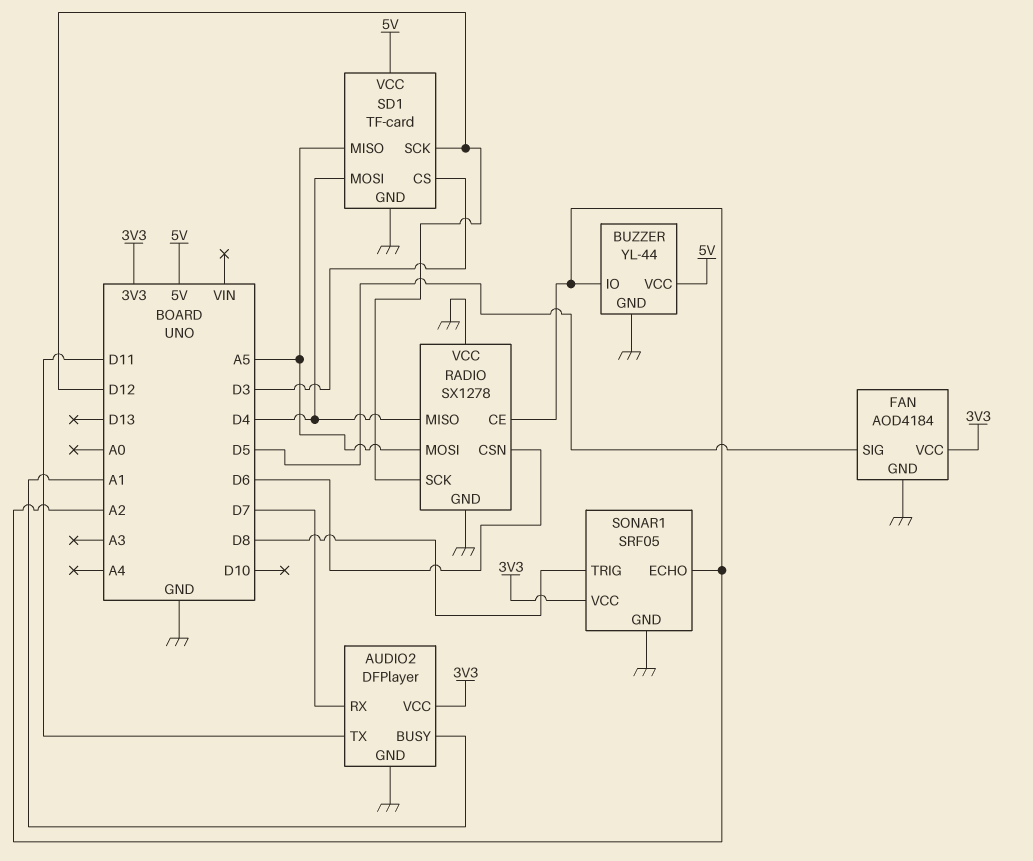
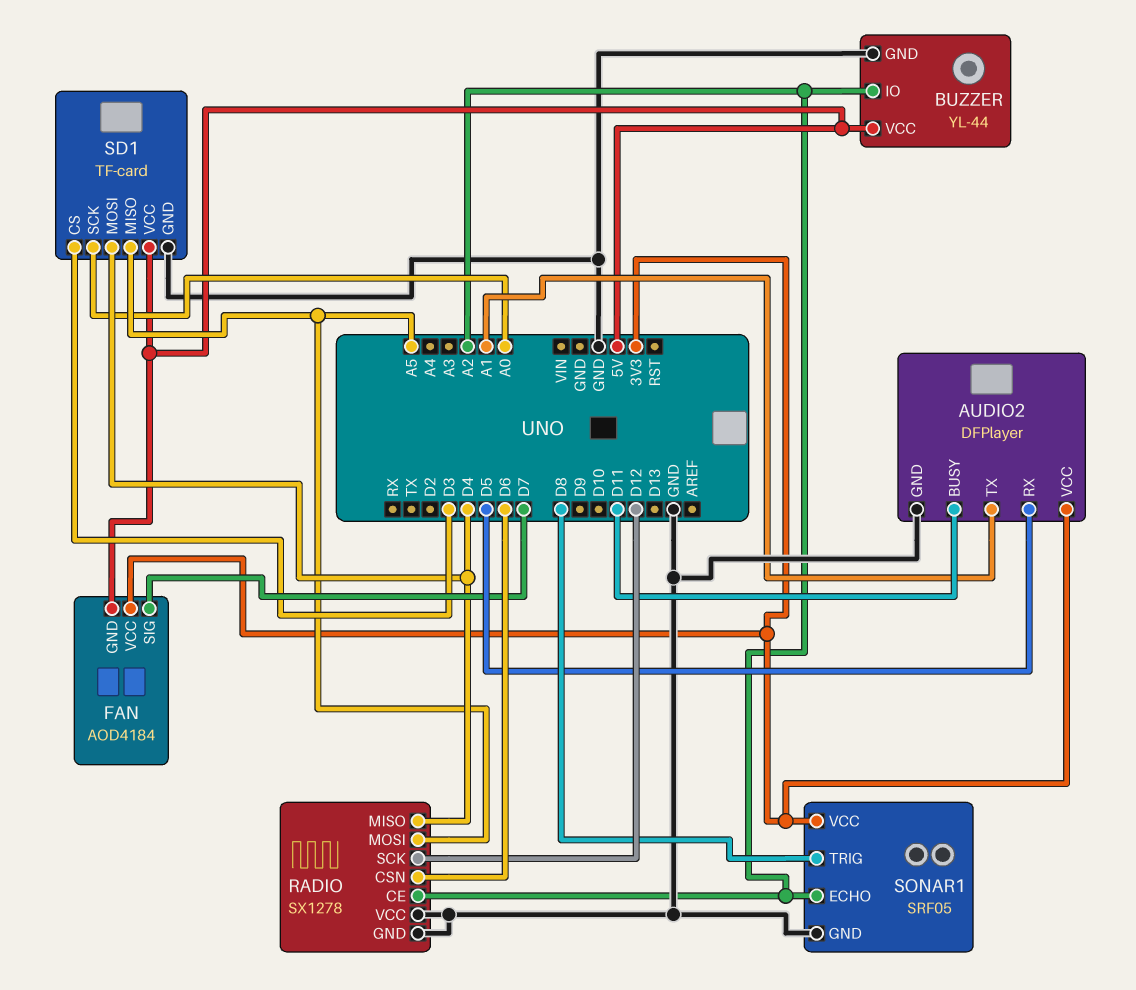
AUDIO2 pin BUSY: A1 -> D11
AUDIO2 pin RX: D7 -> D5
AUDIO2 pin TX: D11 -> A1
FAN pin GND: GND -> 5V
FAN pin SIG: D5 -> D7
SD1 pin SCK: D12 -> A0

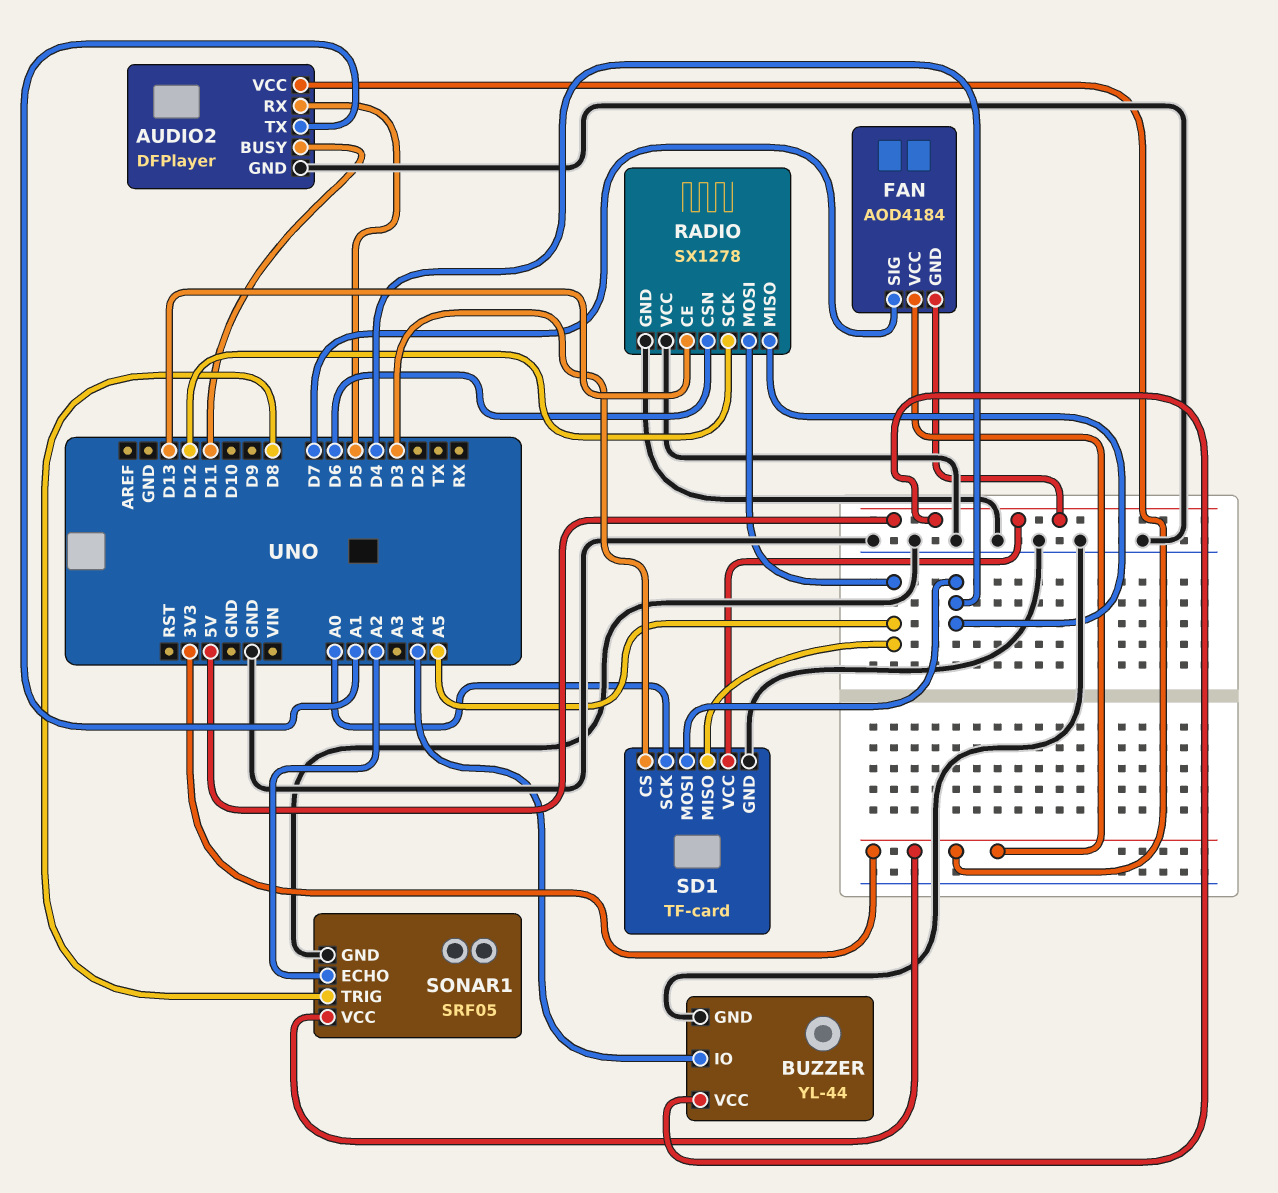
BUZZER pin IO: A2 -> A4
RADIO pin CE: A2 -> D13

